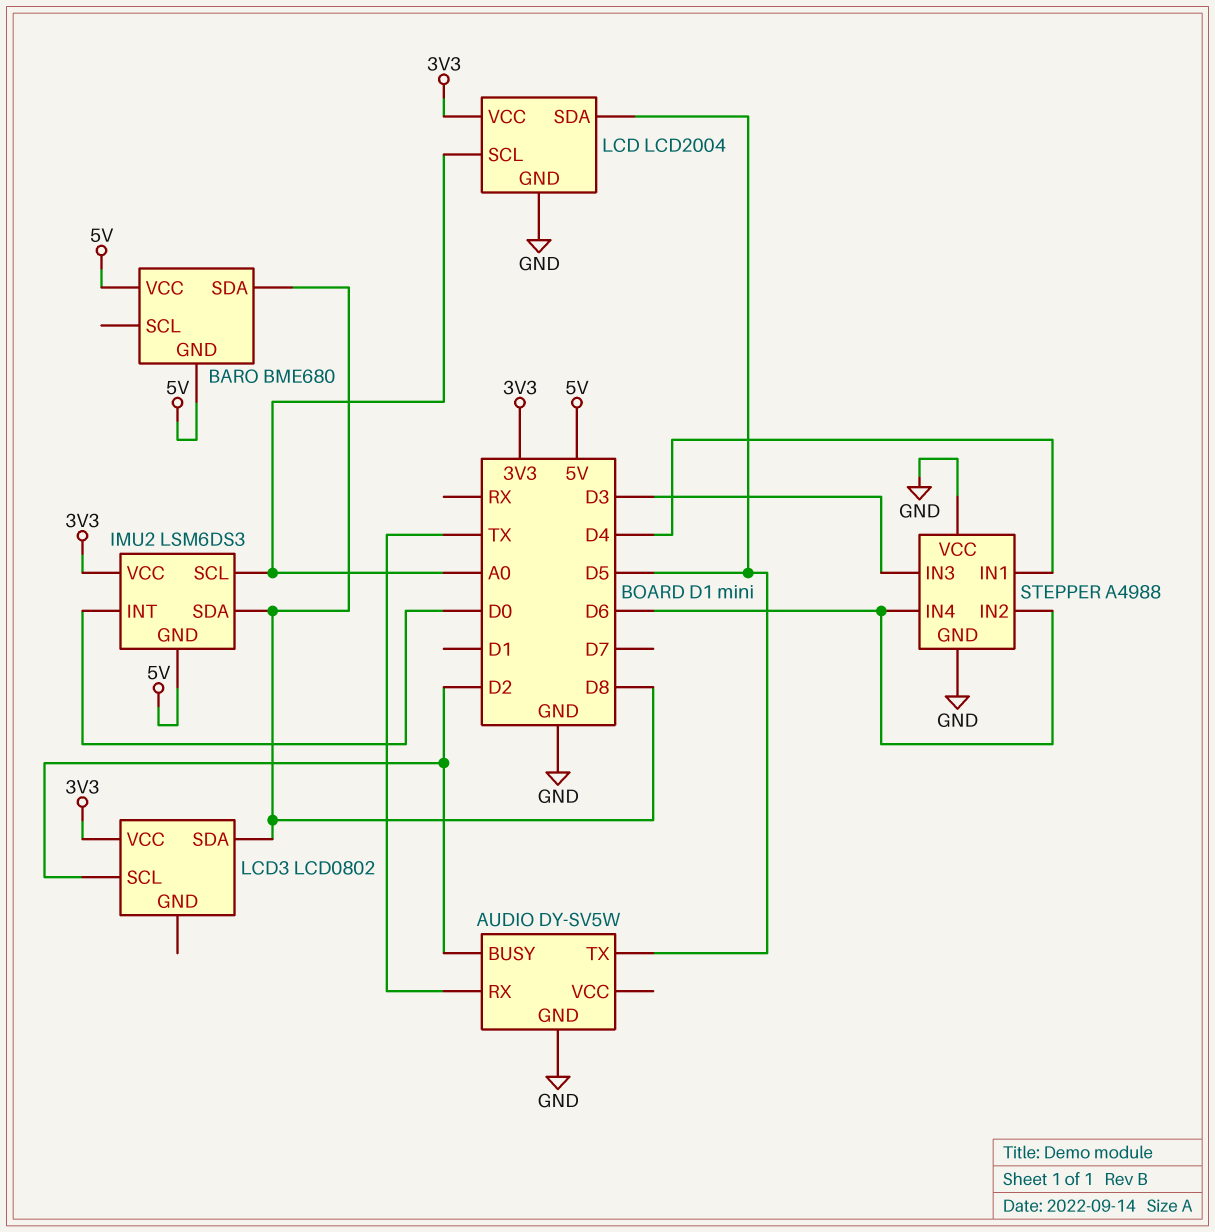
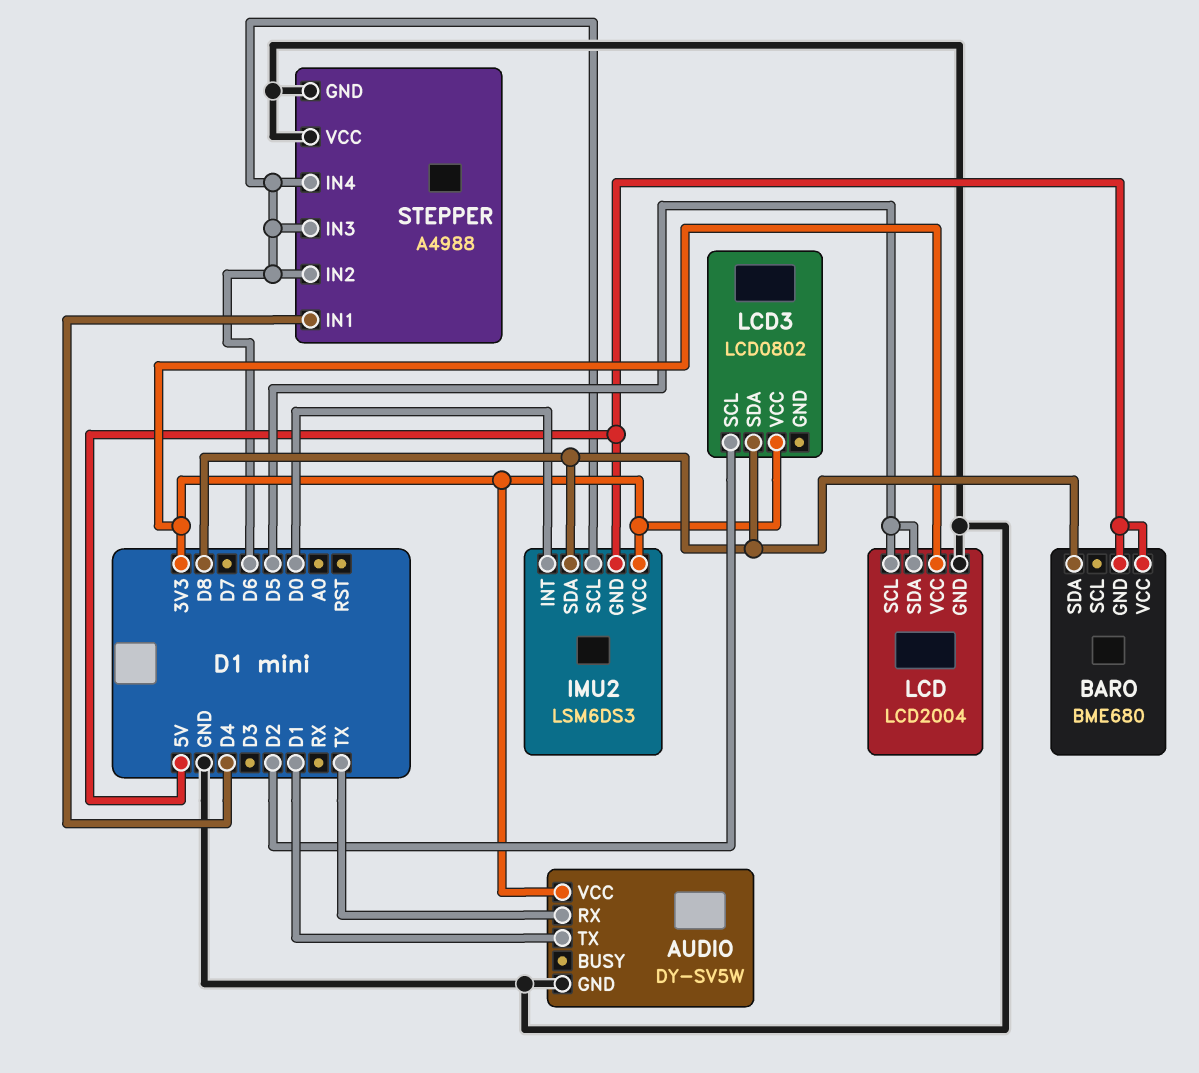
AUDIO pin BUSY: D2 -> none
AUDIO pin TX: D5 -> D1
AUDIO pin VCC: none -> 3V3
IMU2 pin SCL: A0 -> D6
LCD pin SCL: A0 -> D5
STEPPER pin IN3: D3 -> D6

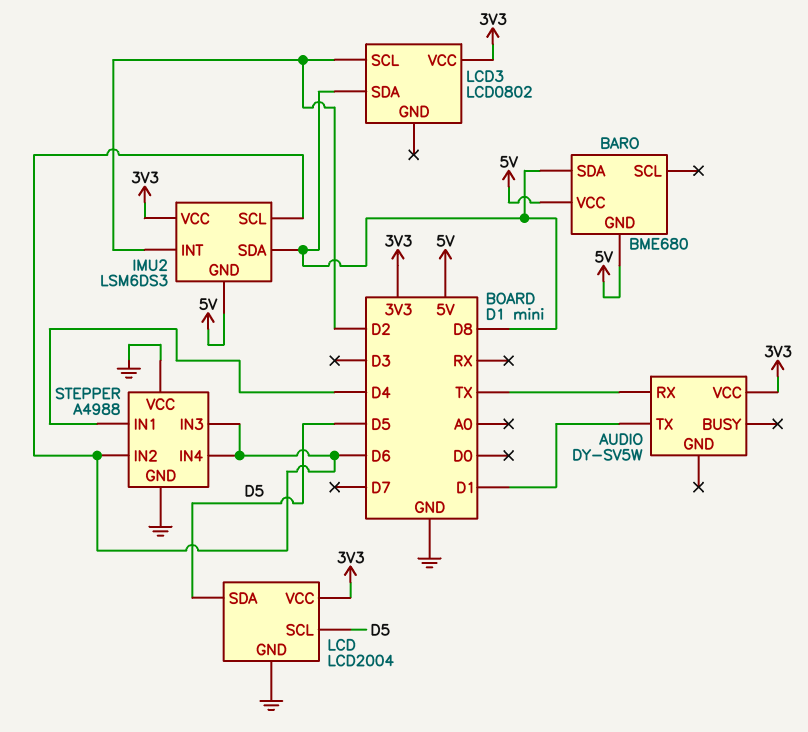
AUDIO pin GND: GND -> none
IMU2 pin INT: D0 -> D2

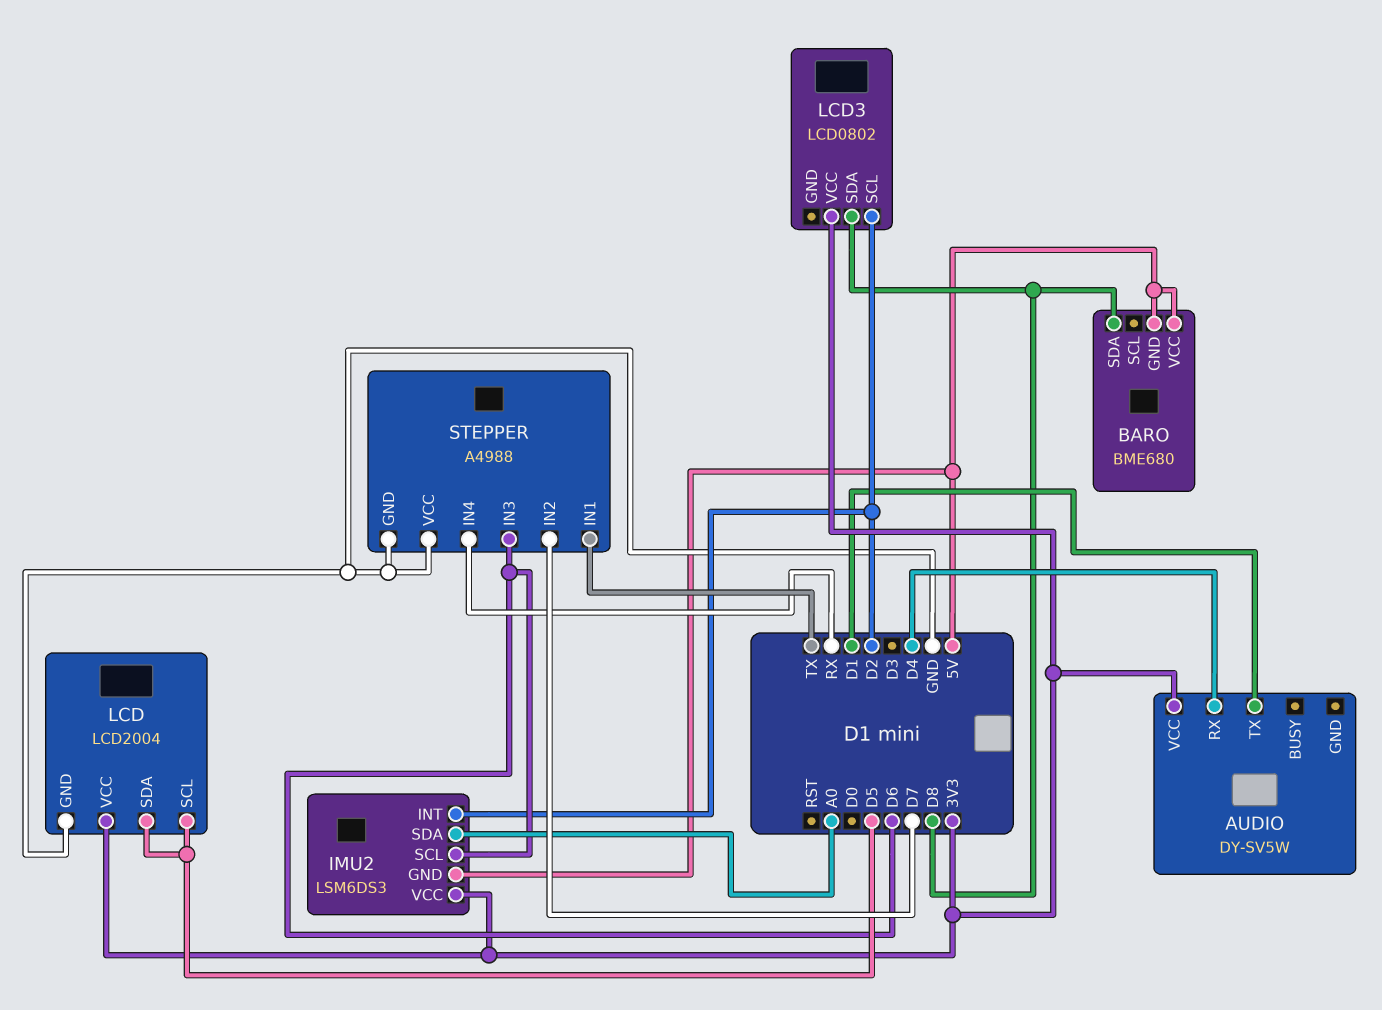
AUDIO pin RX: TX -> D4
IMU2 pin SDA: D8 -> A0
STEPPER pin IN1: D4 -> TX
STEPPER pin IN2: D6 -> D7
STEPPER pin IN4: D6 -> RX

